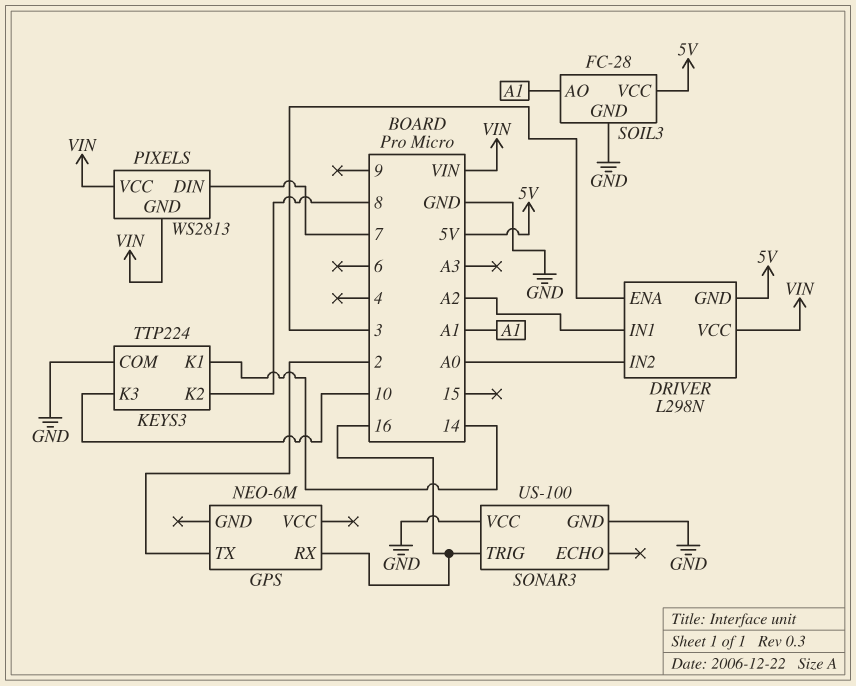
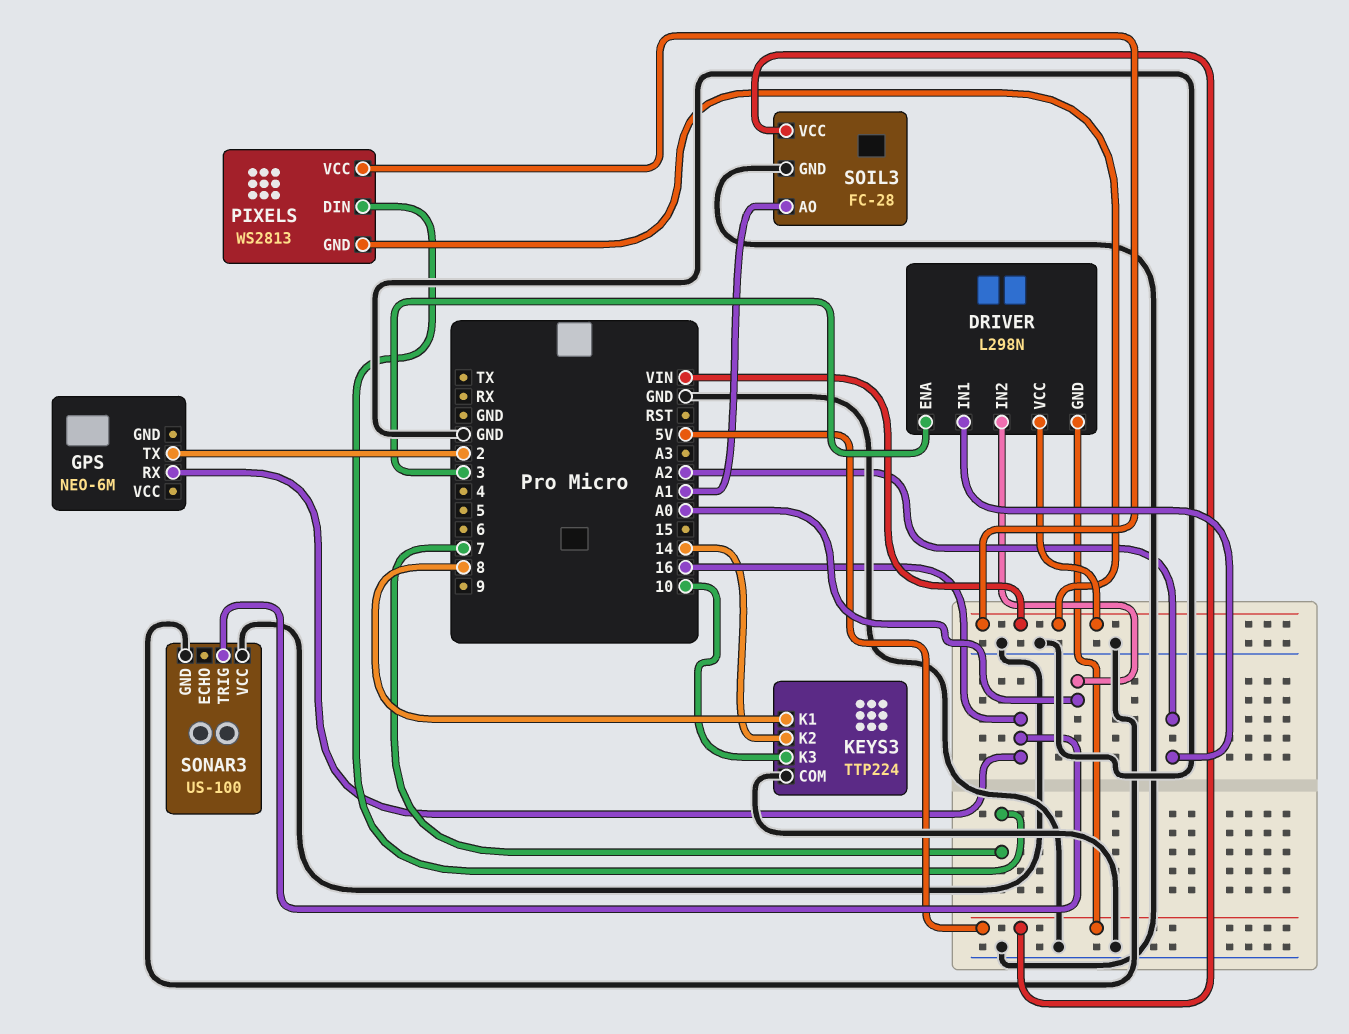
KEYS3 pin K1: 14 -> 8
KEYS3 pin K2: 8 -> 14

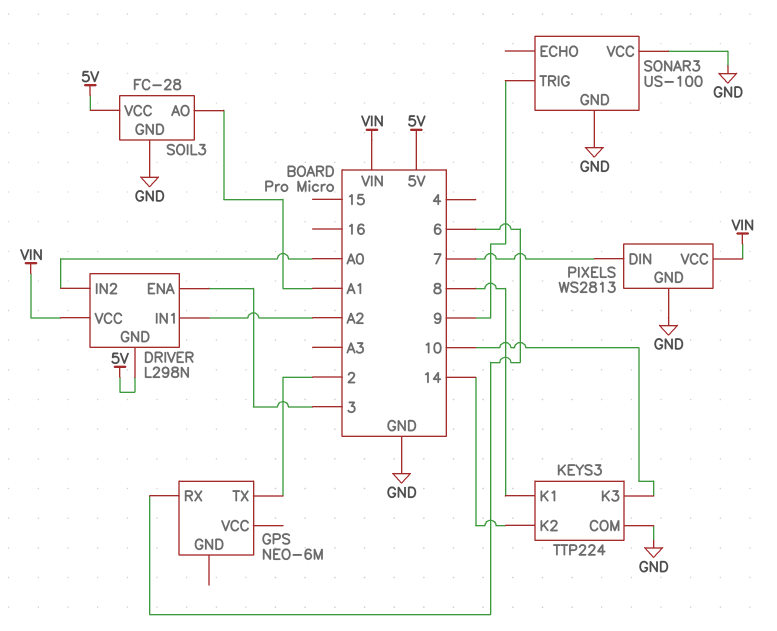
GPS pin RX: 16 -> 6
PIXELS pin GND: VIN -> GND
SONAR3 pin TRIG: 16 -> 9

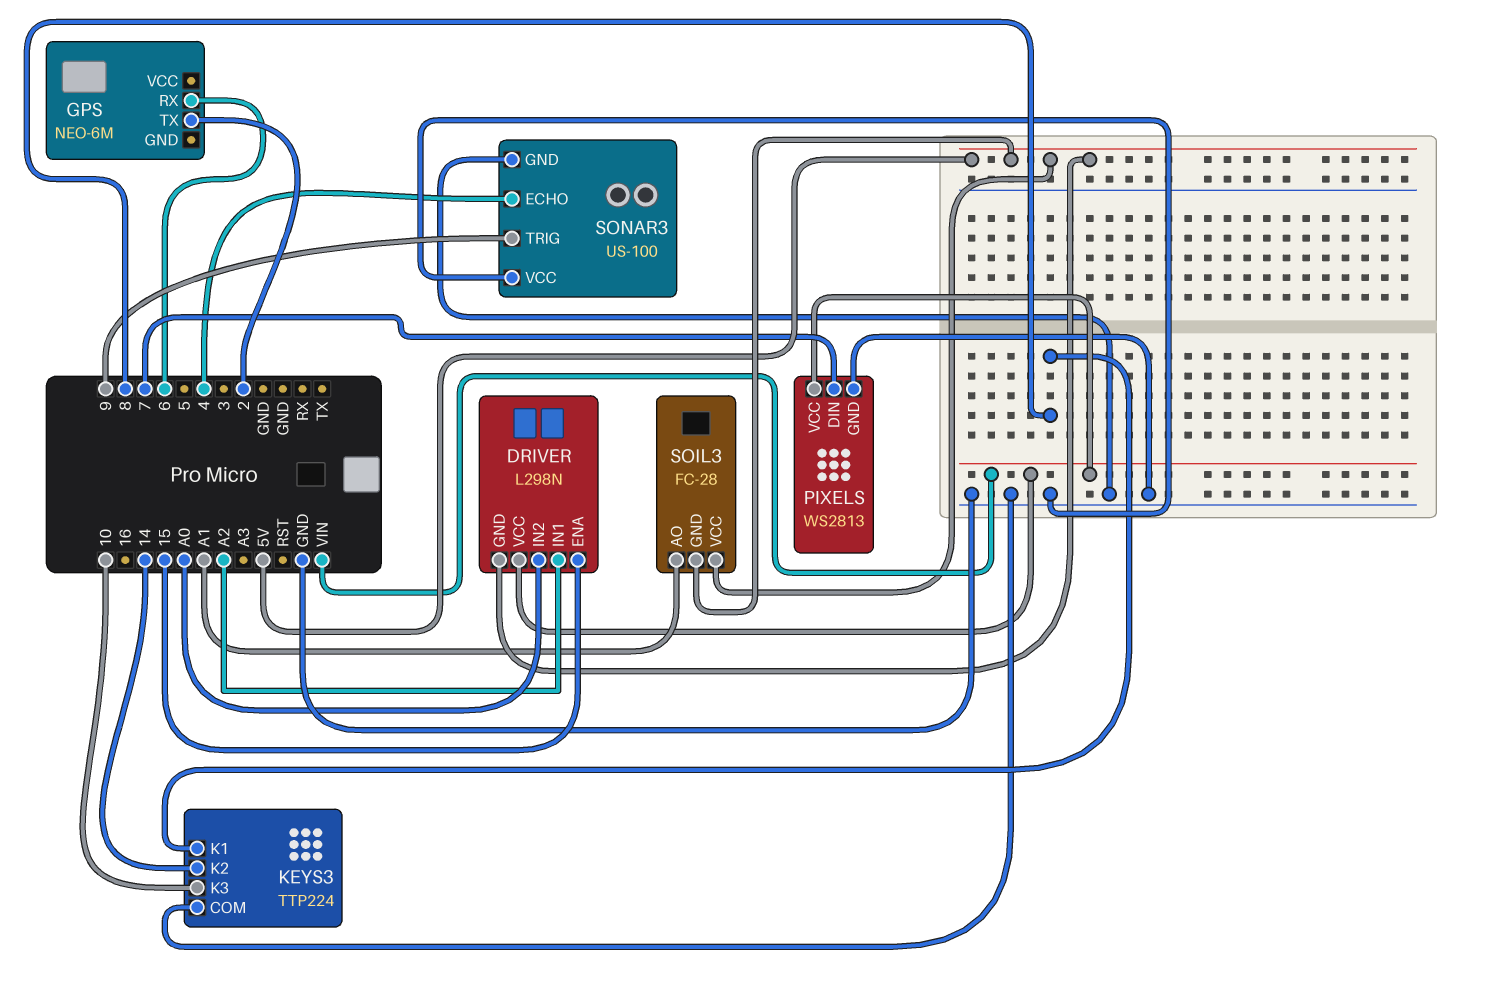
DRIVER pin ENA: 3 -> 15
SOIL3 pin GND: GND -> 5V
SONAR3 pin ECHO: none -> 4

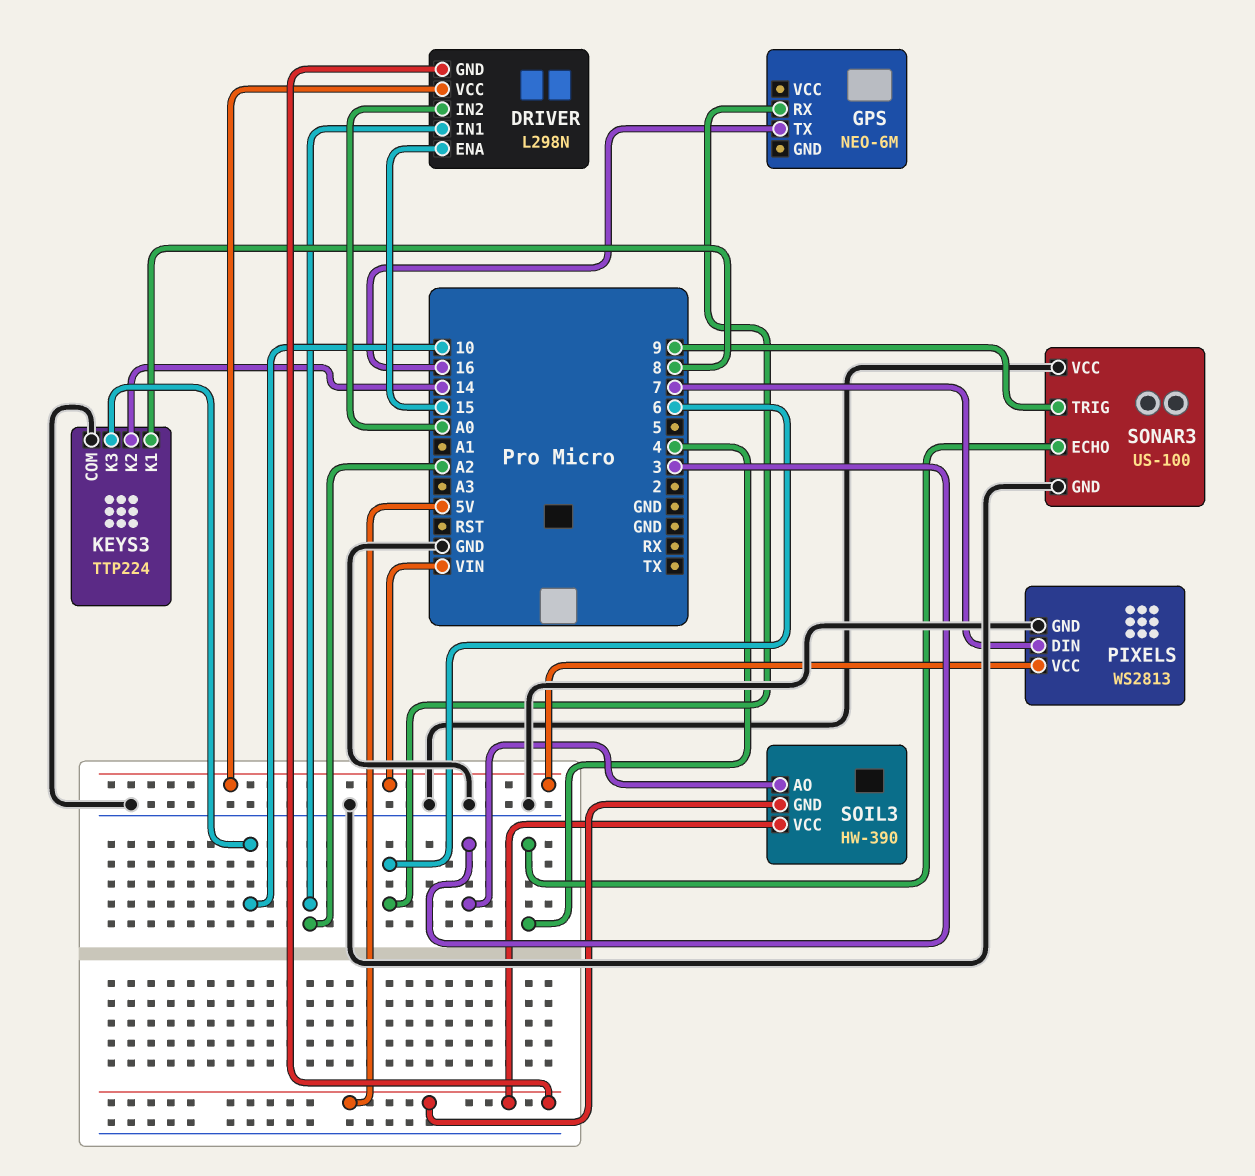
GPS pin TX: 2 -> 16
SOIL3: FC-28 -> HW-390
SOIL3 pin AO: A1 -> 3

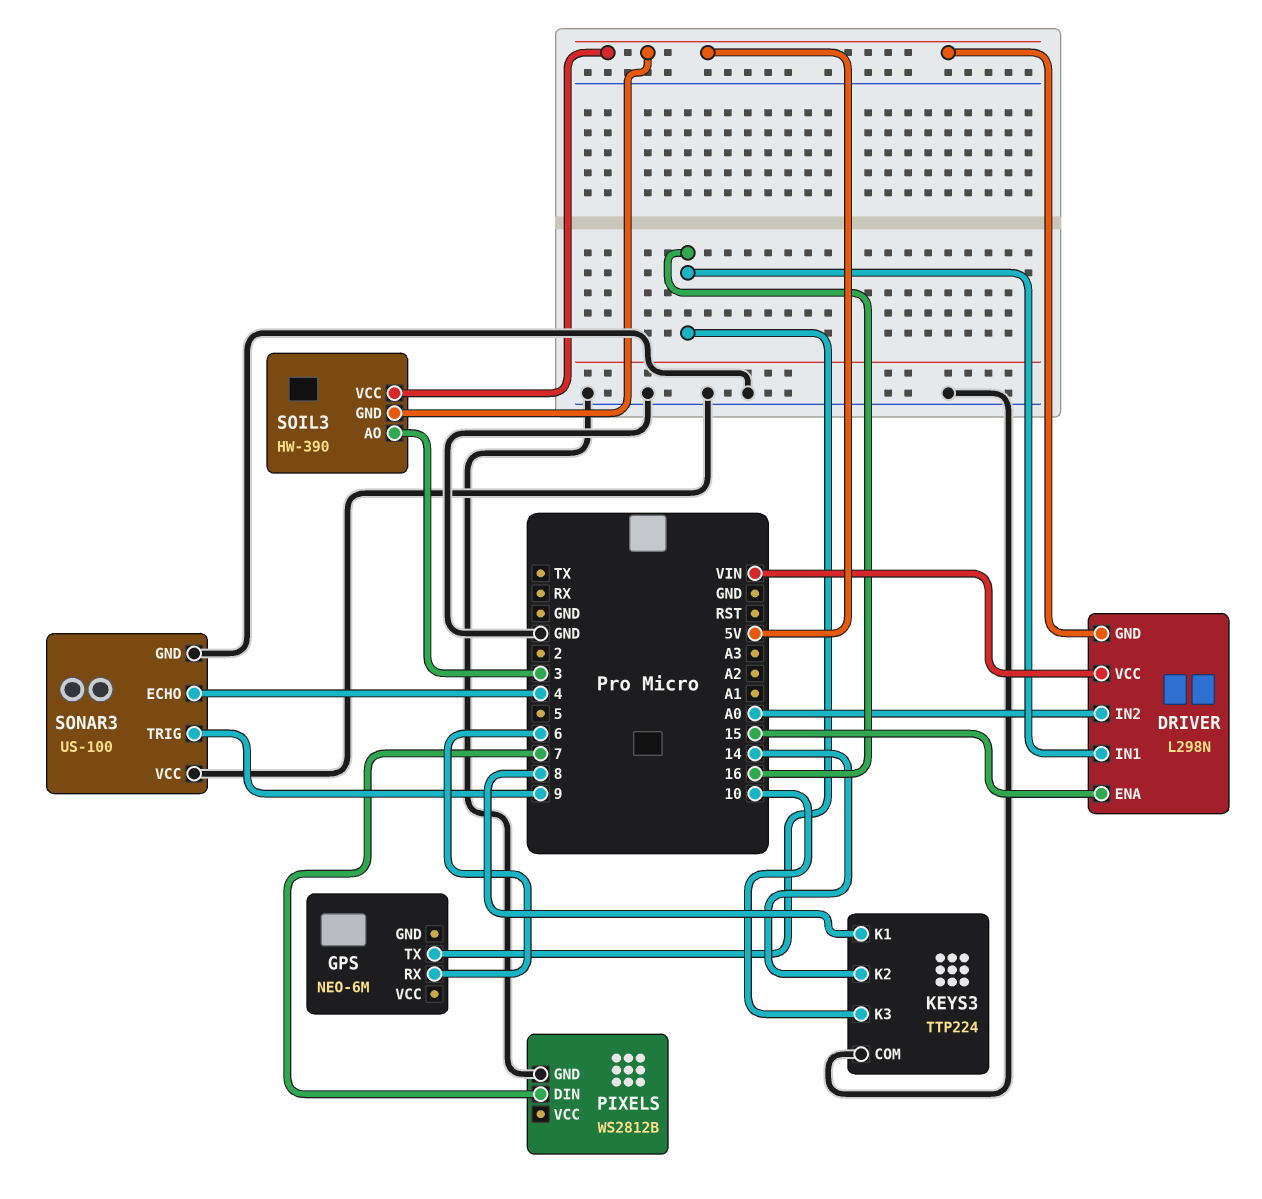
DRIVER pin IN1: A2 -> 16
PIXELS: WS2813 -> WS2812B
PIXELS pin VCC: VIN -> none

